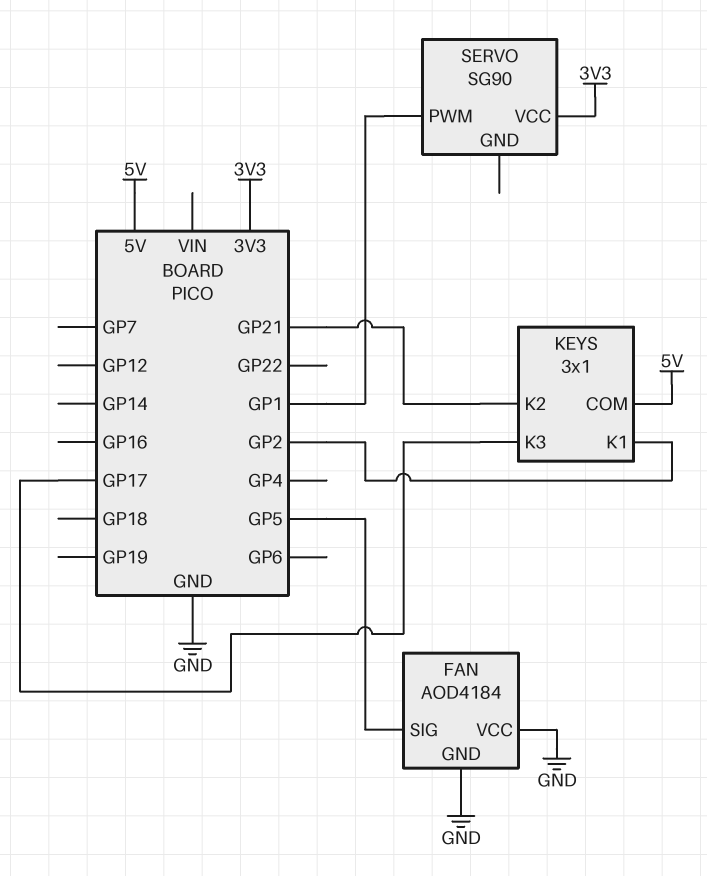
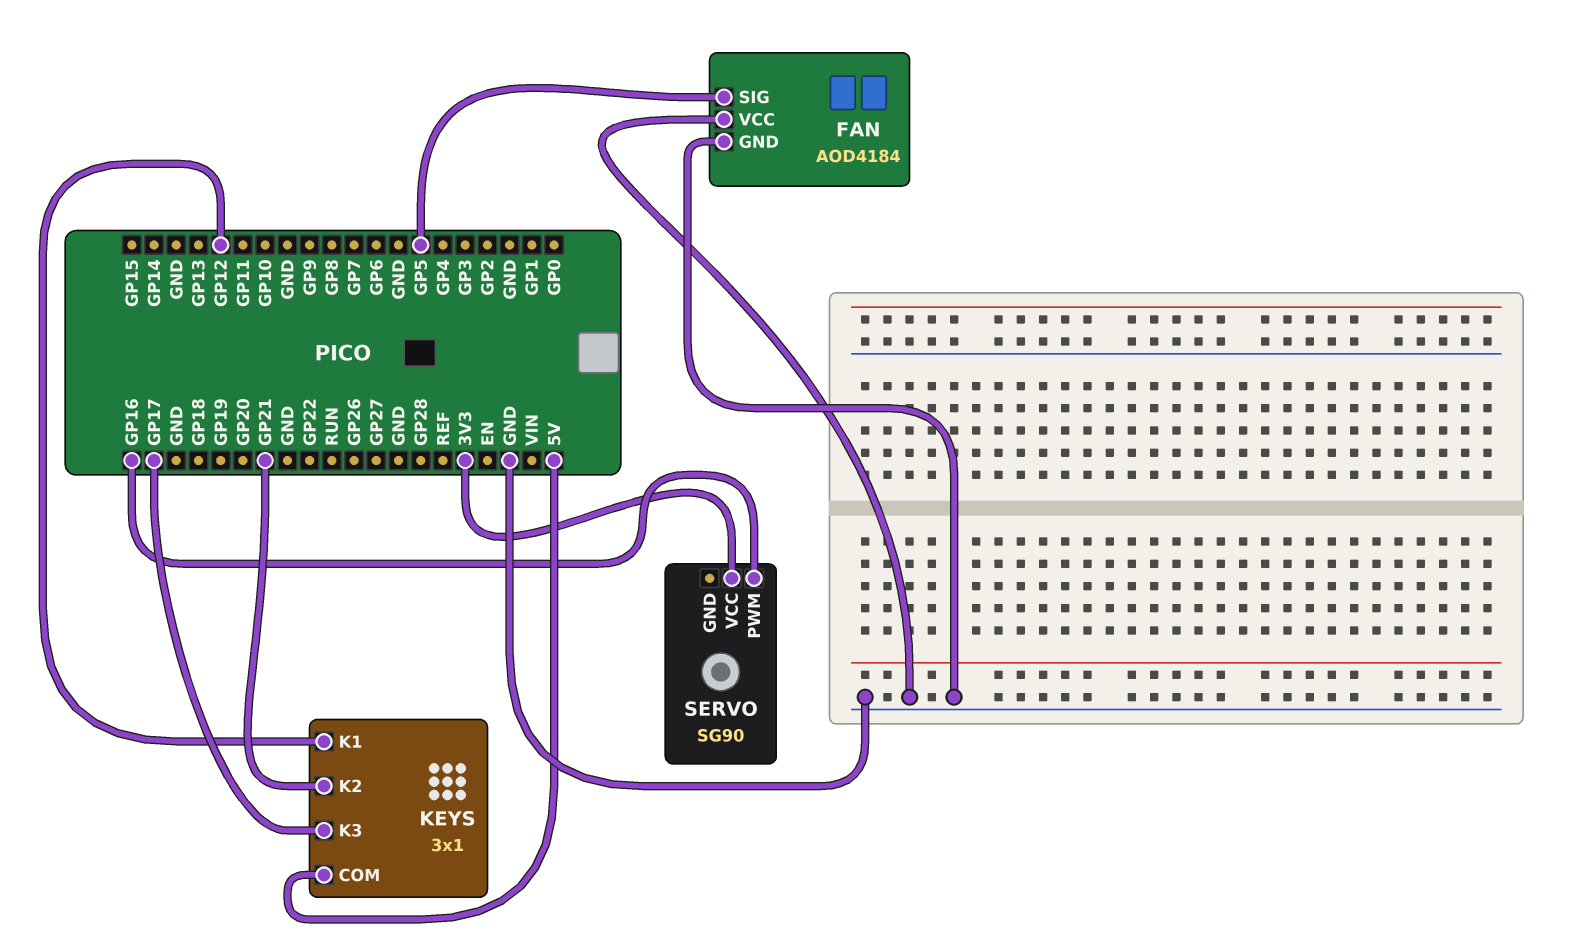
KEYS pin K1: GP2 -> GP12
SERVO pin PWM: GP1 -> GP16

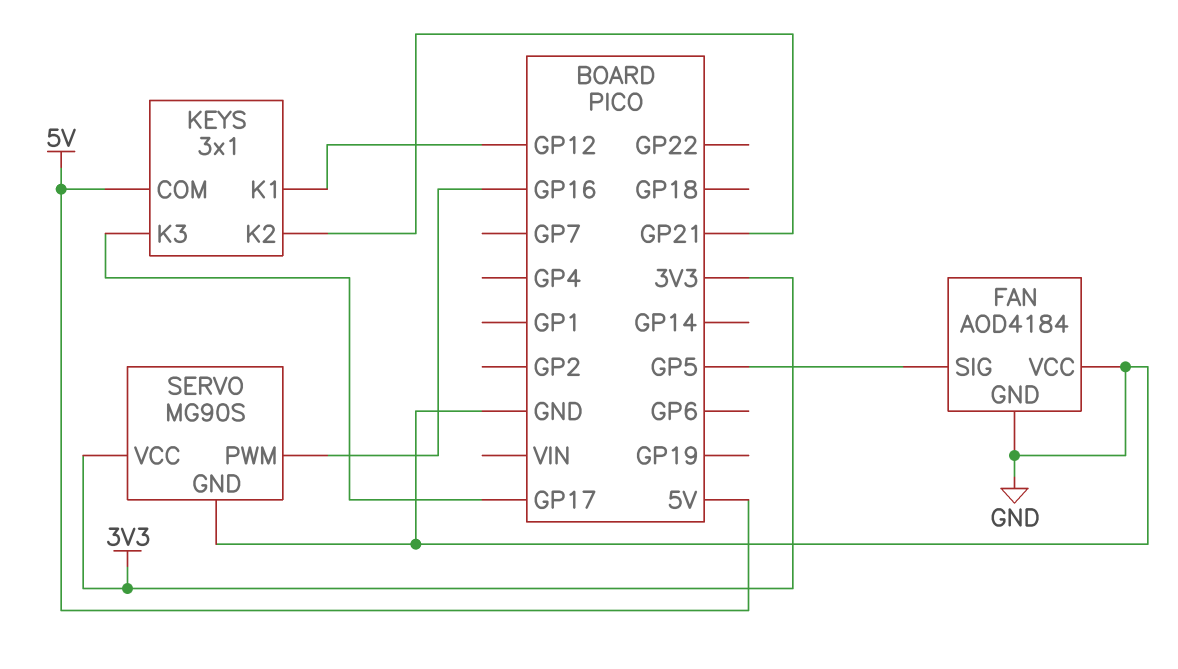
SERVO: SG90 -> MG90S
SERVO pin GND: none -> GND

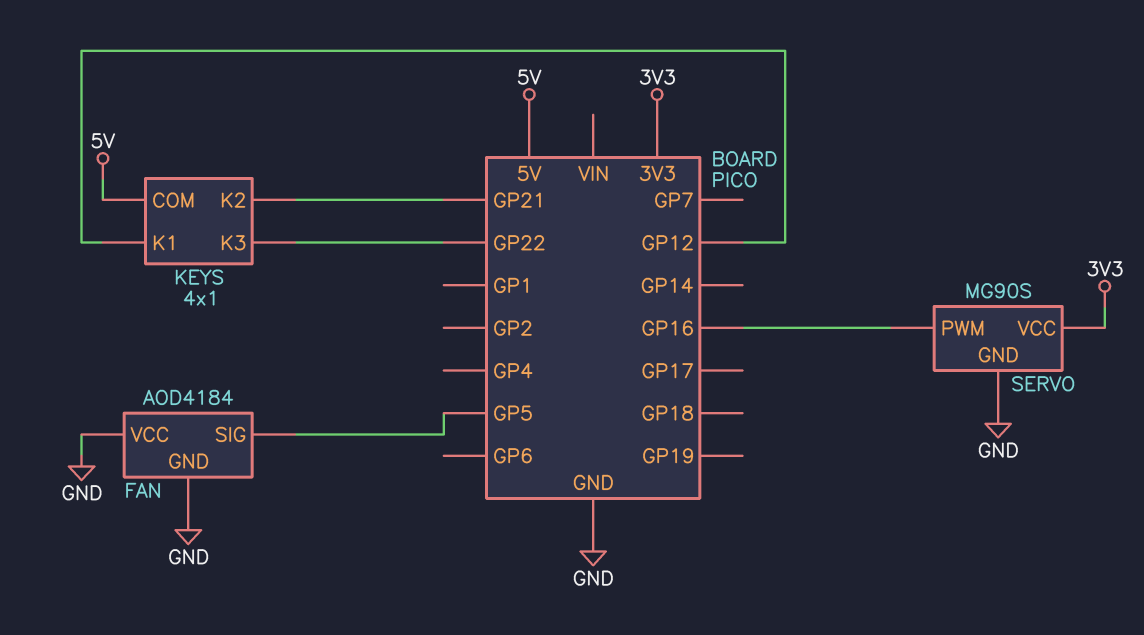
KEYS: 3x1 -> 4x1
KEYS pin K3: GP17 -> GP22

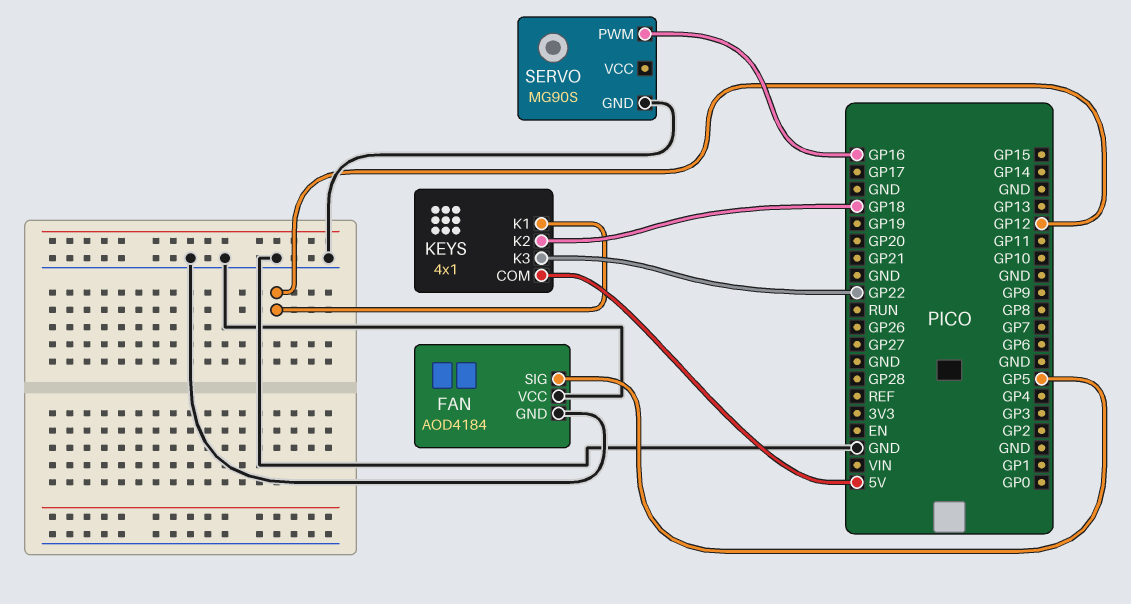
KEYS pin K2: GP21 -> GP18
SERVO pin VCC: 3V3 -> none

